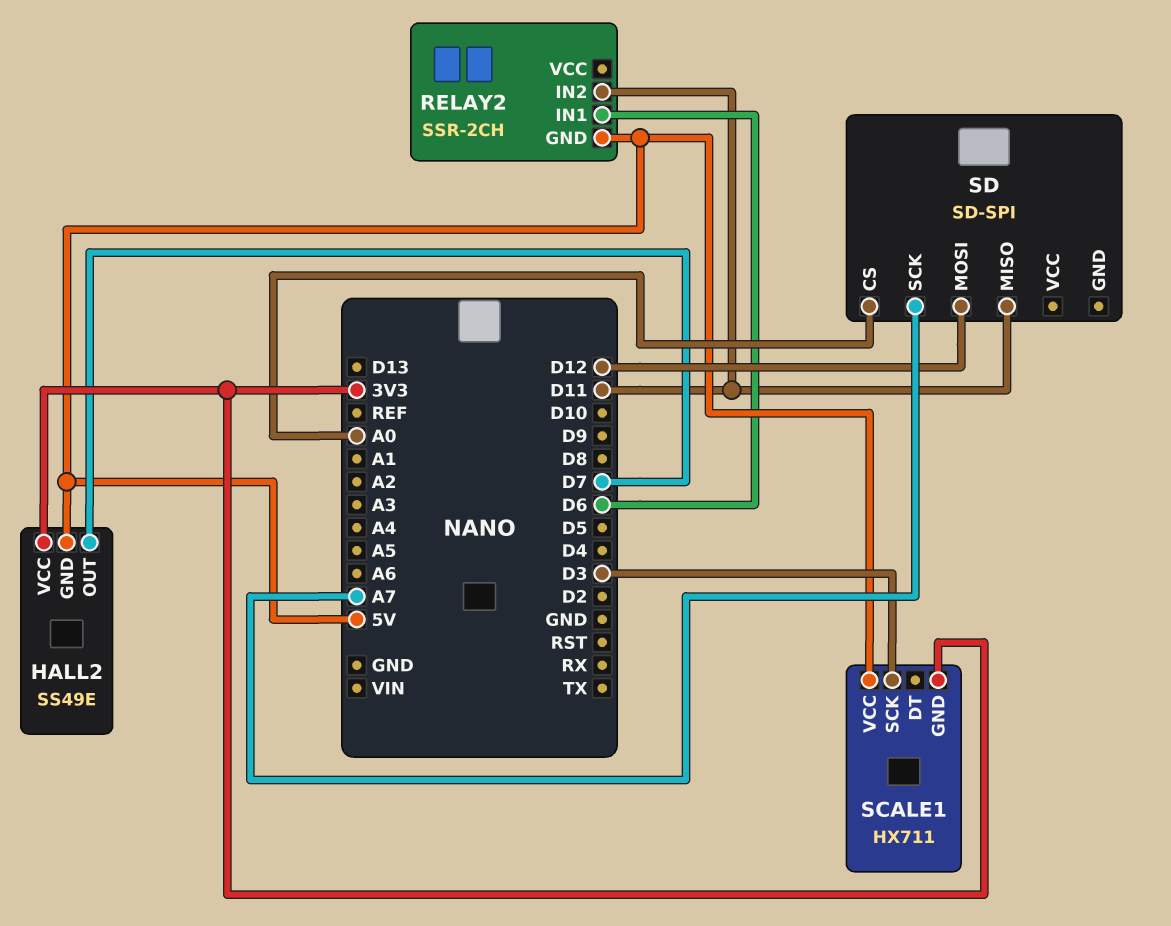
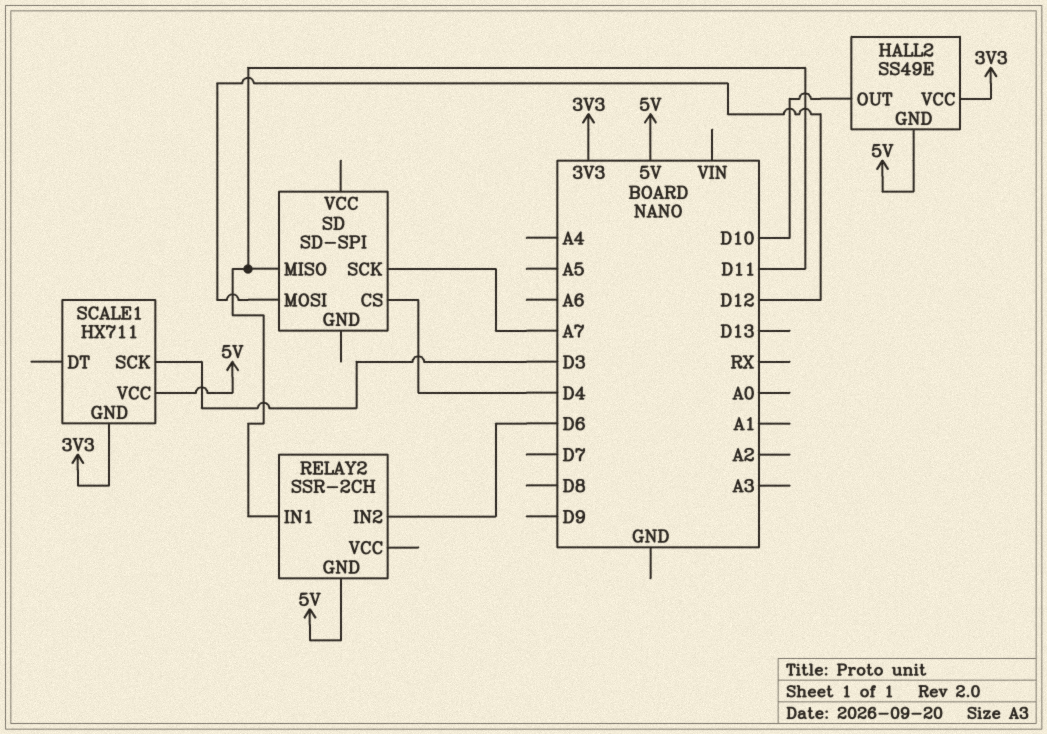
HALL2 pin OUT: D7 -> D10
RELAY2 pin IN1: D6 -> D11
RELAY2 pin IN2: D11 -> D6
SD pin CS: A0 -> D4

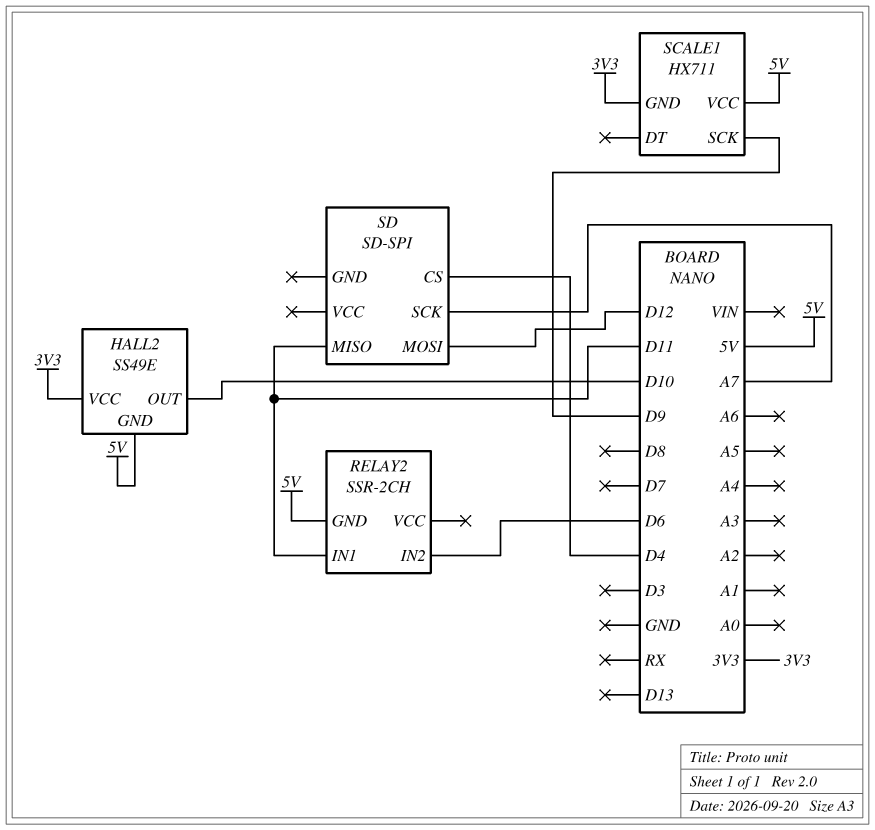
SCALE1 pin SCK: D3 -> D9

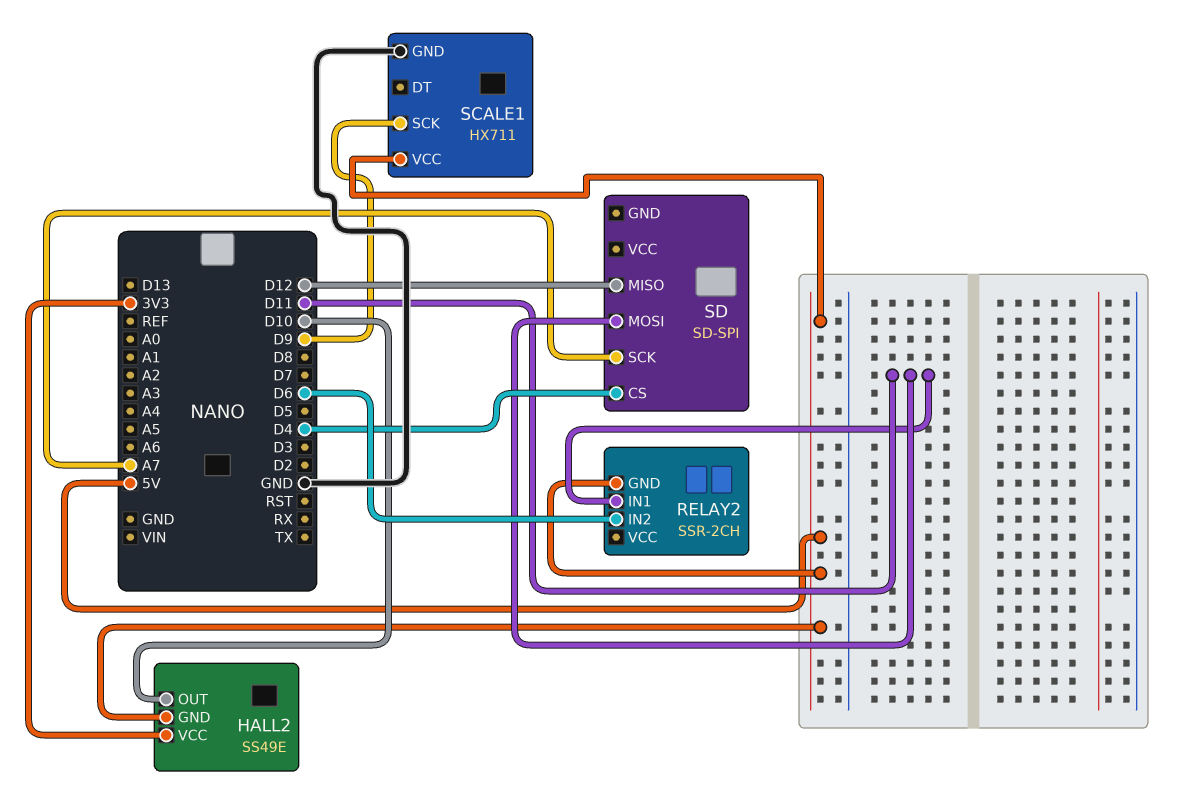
SCALE1 pin GND: 3V3 -> GND
SD pin MISO: D11 -> D12
SD pin MOSI: D12 -> D11

